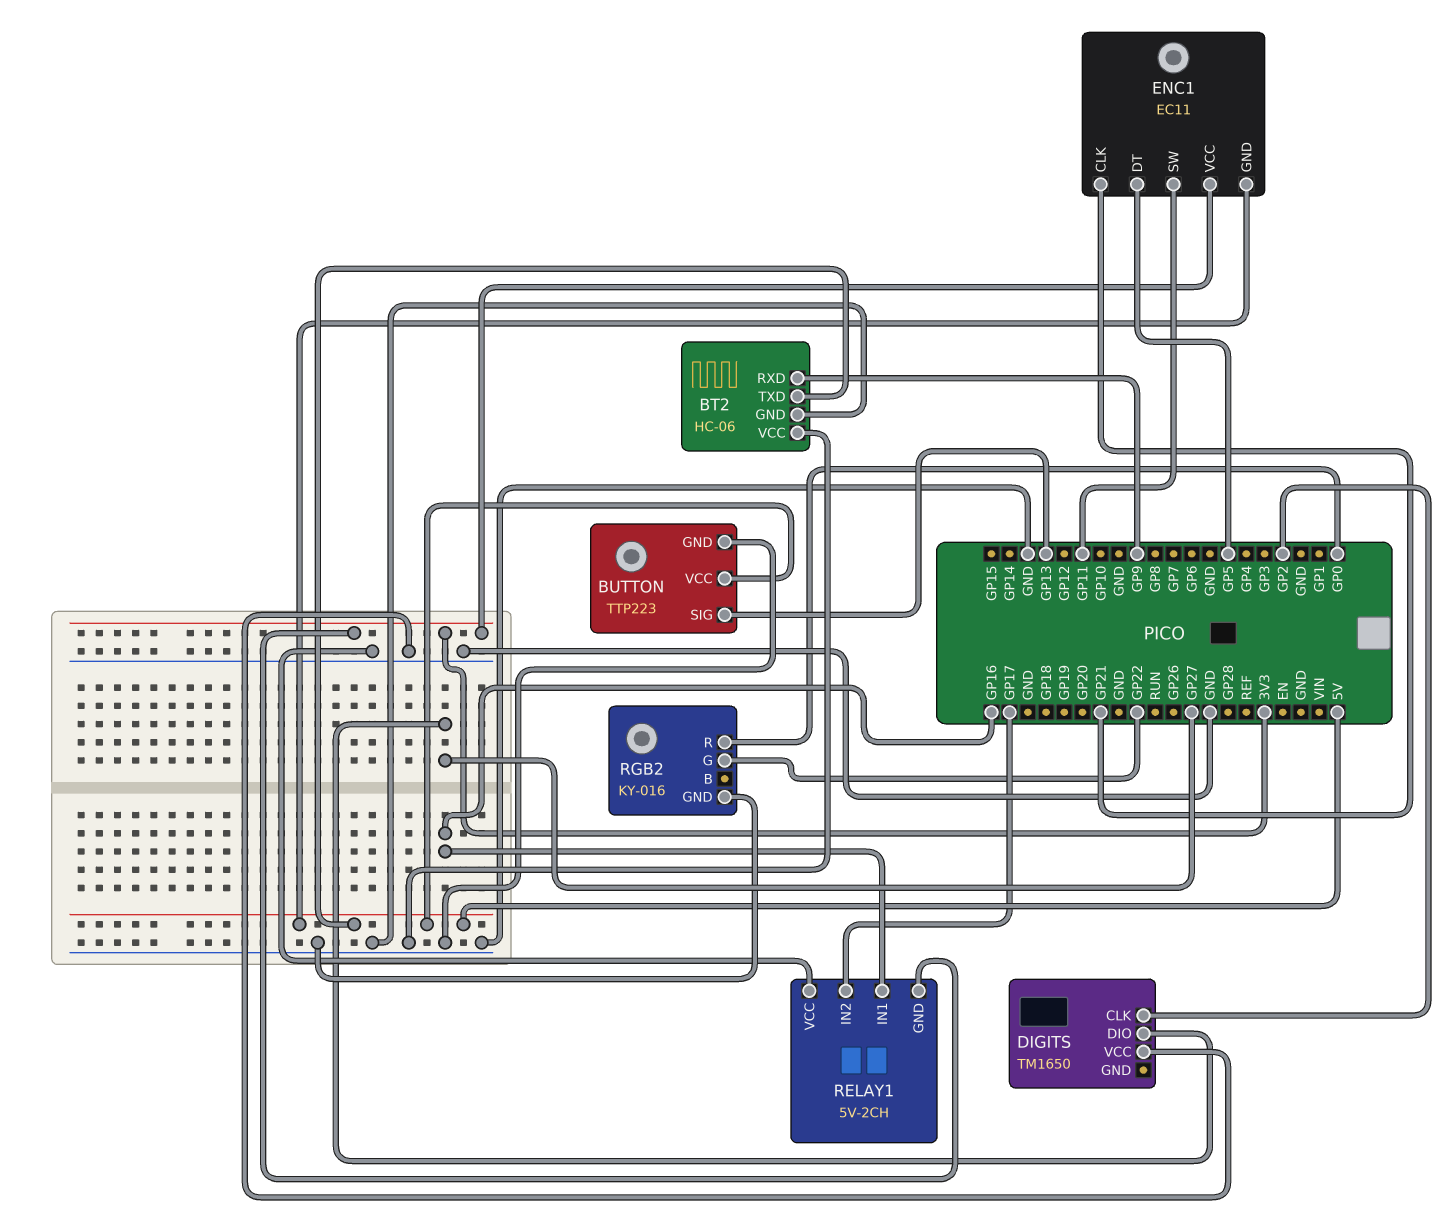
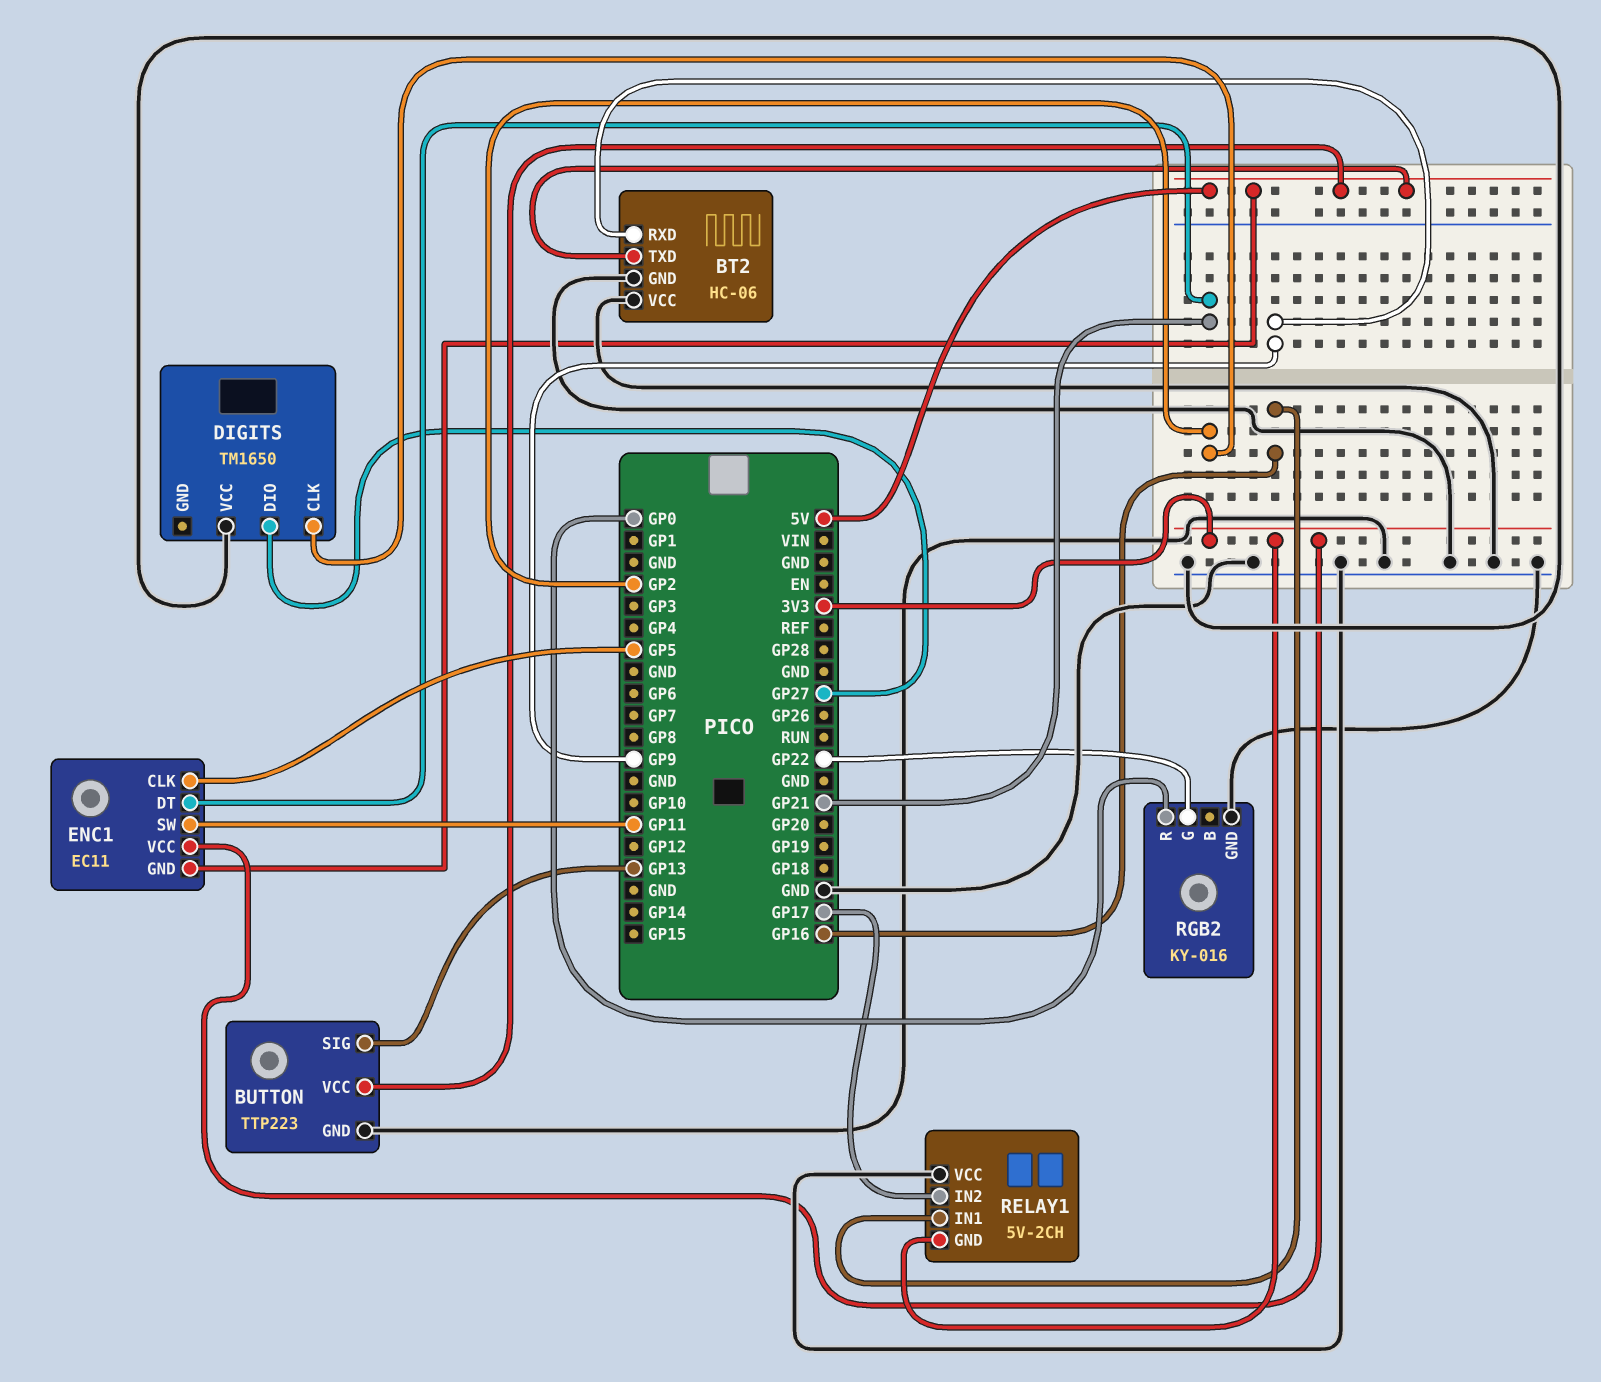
ENC1 pin CLK: GP21 -> GP5
ENC1 pin DT: GP5 -> GP21

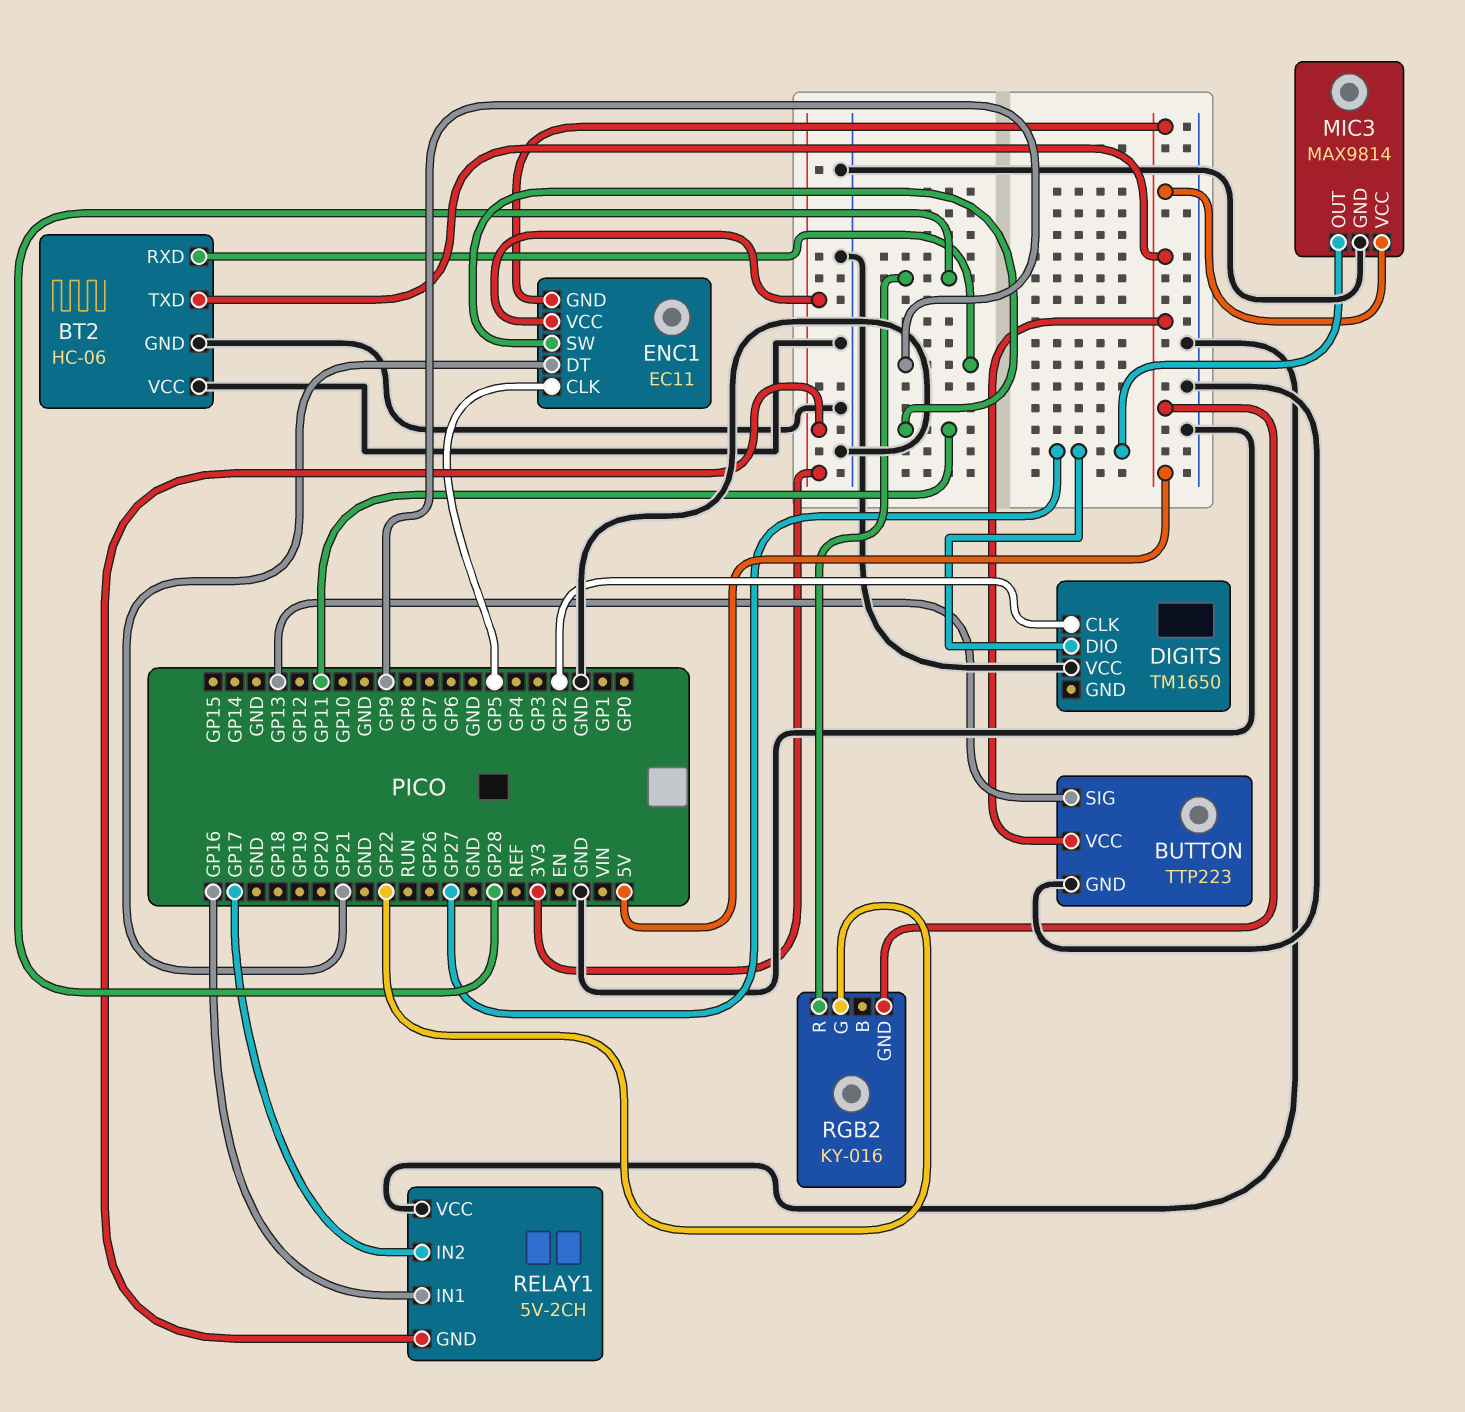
MIC3: none -> MAX9814
MIC3 pin GND: none -> GND
MIC3 pin OUT: none -> GP27
MIC3 pin VCC: none -> 5V
RGB2 pin GND: GND -> 5V
RGB2 pin R: GP0 -> GP28

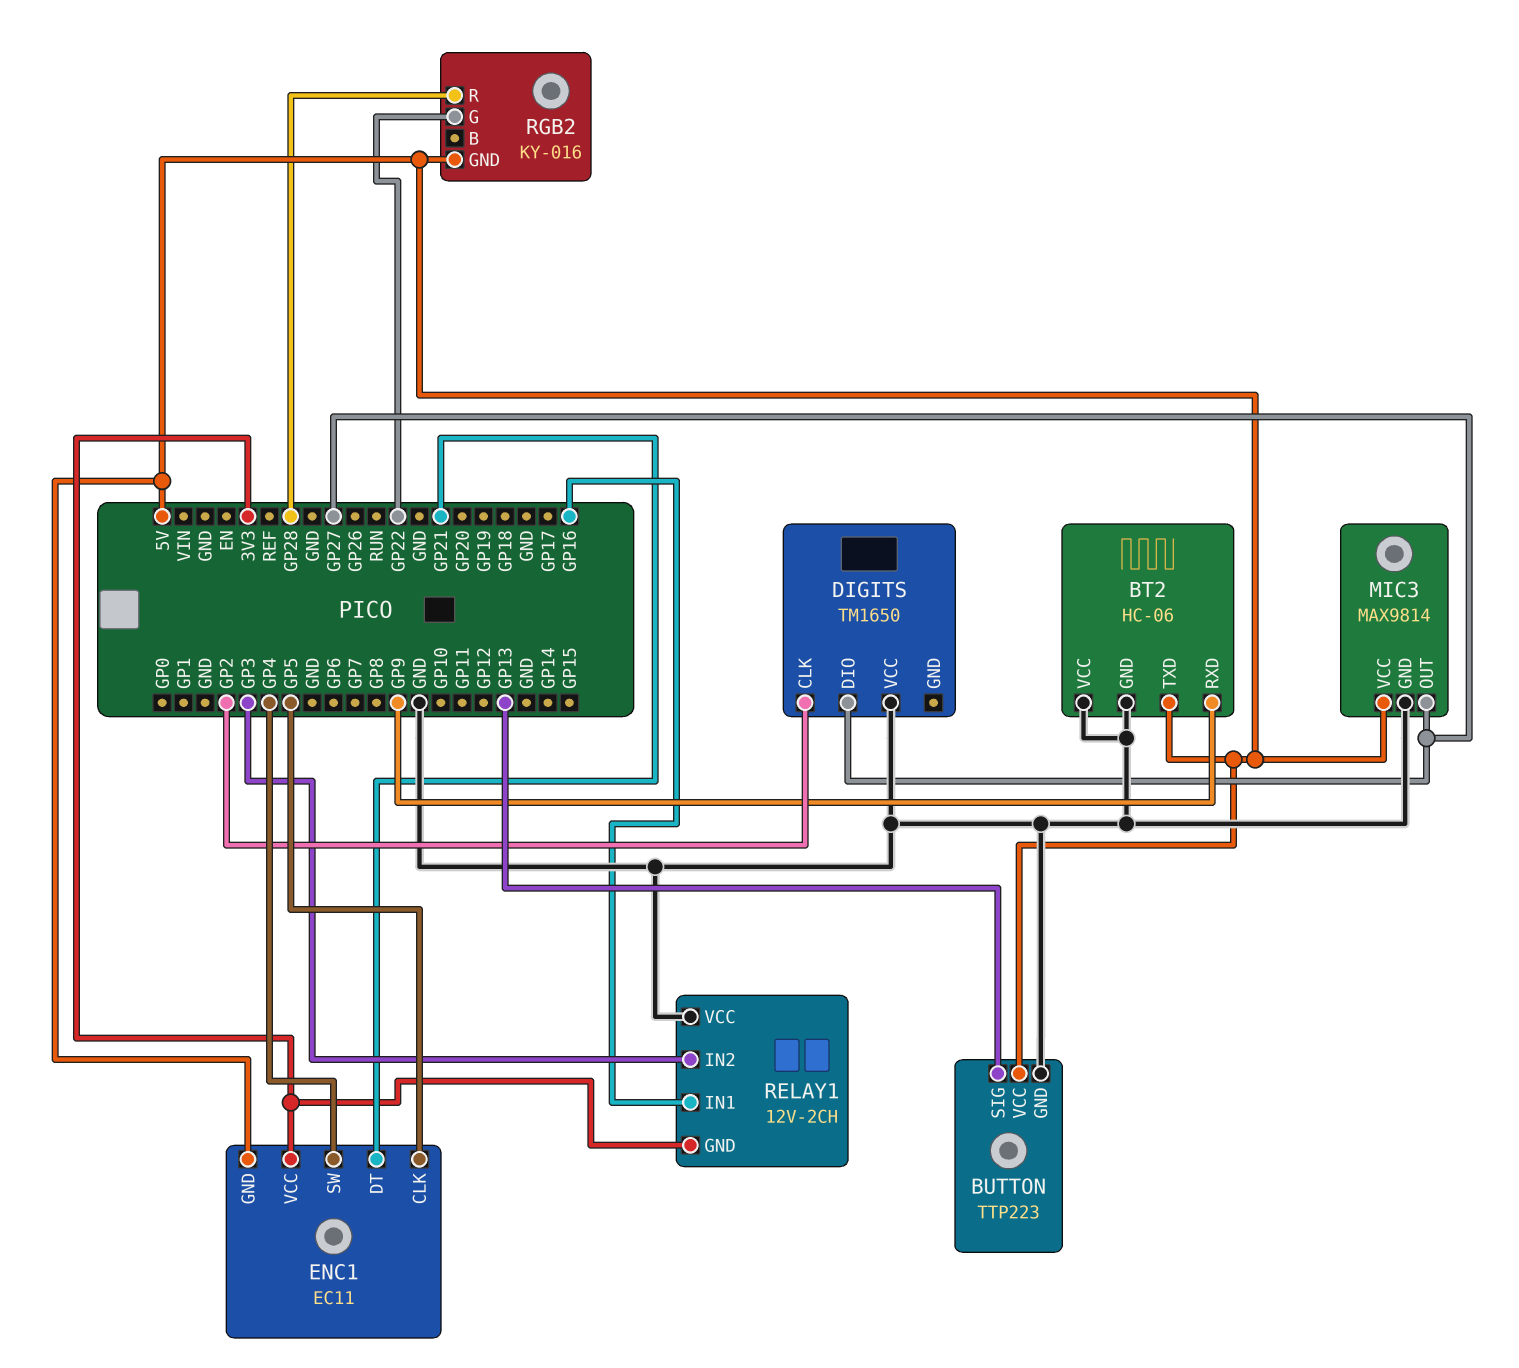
ENC1 pin SW: GP11 -> GP4
RELAY1: 5V-2CH -> 12V-2CH
RELAY1 pin IN2: GP17 -> GP3

